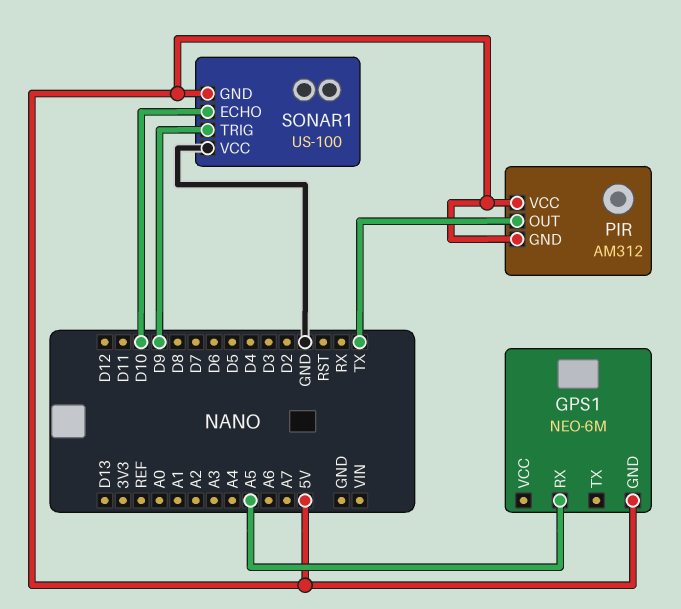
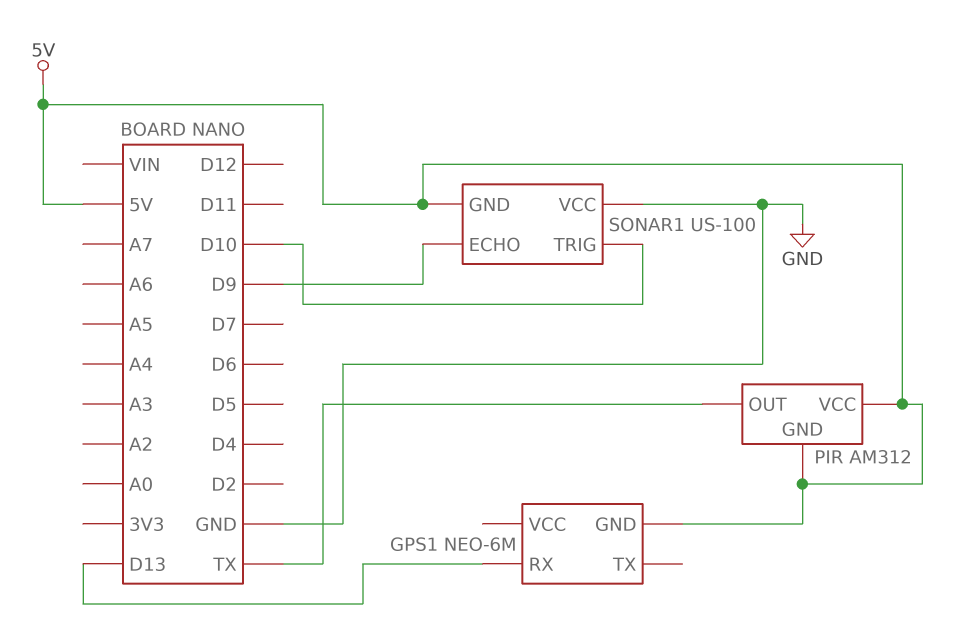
GPS1 pin RX: A5 -> D13
SONAR1 pin ECHO: D10 -> D9
SONAR1 pin TRIG: D9 -> D10

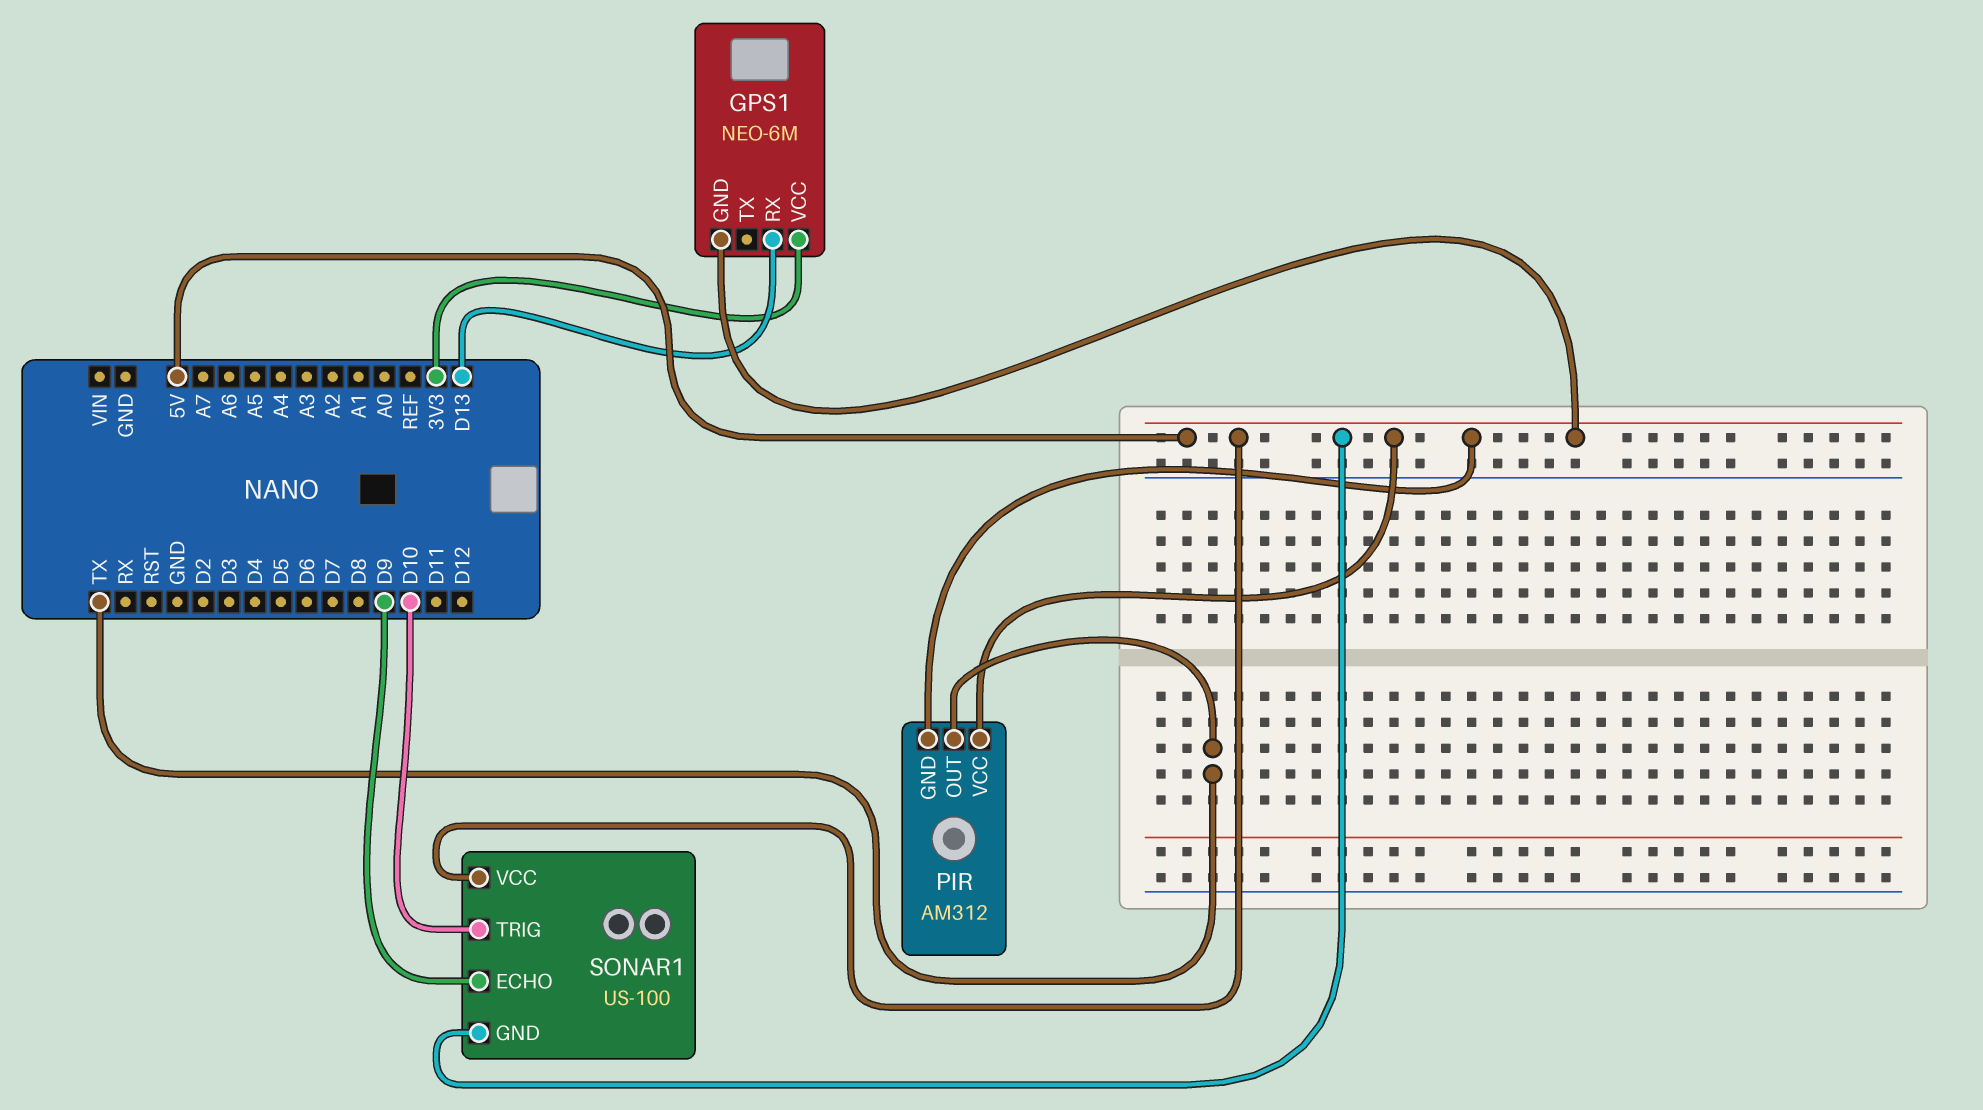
GPS1 pin VCC: none -> 3V3
SONAR1 pin VCC: GND -> 5V

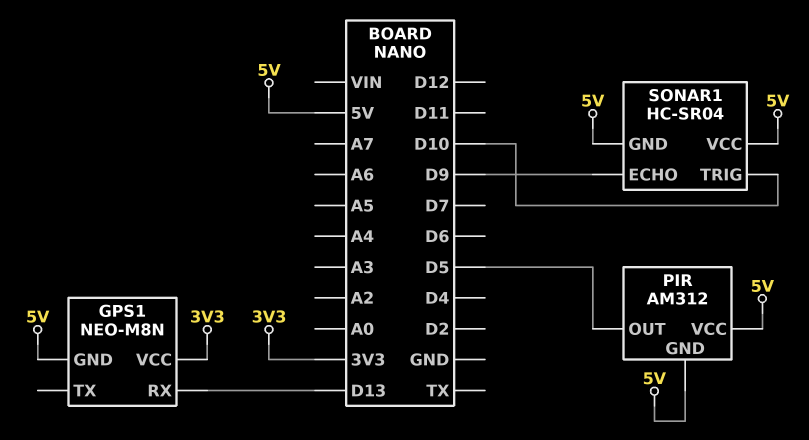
GPS1: NEO-6M -> NEO-M8N
PIR pin OUT: TX -> D5
SONAR1: US-100 -> HC-SR04

